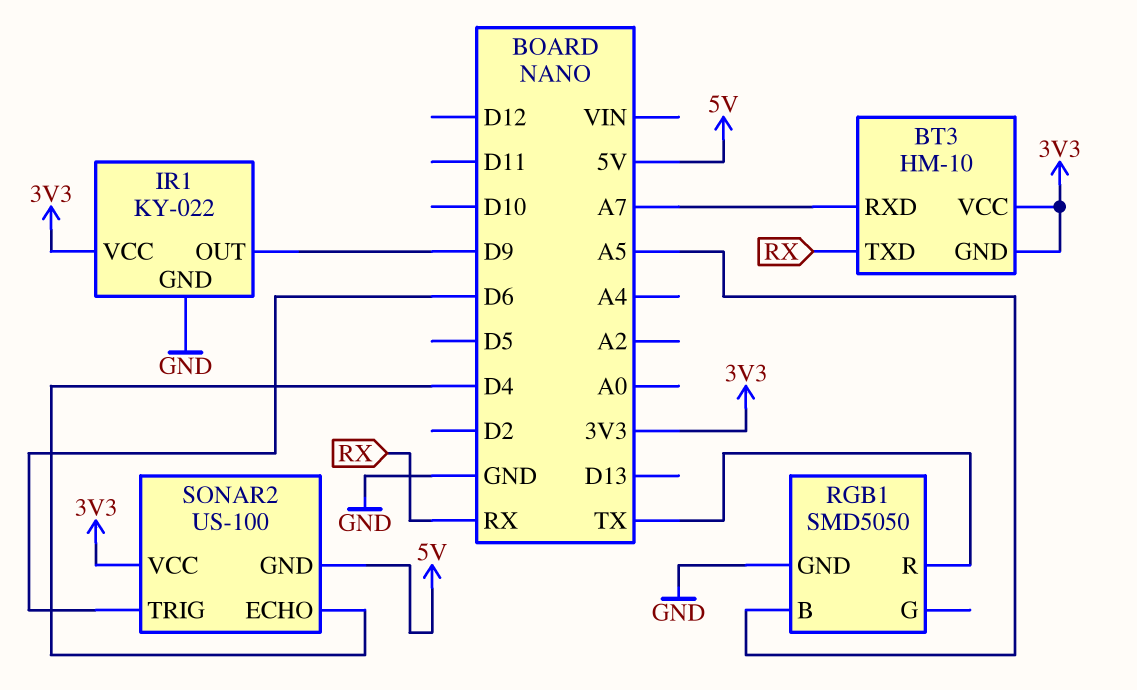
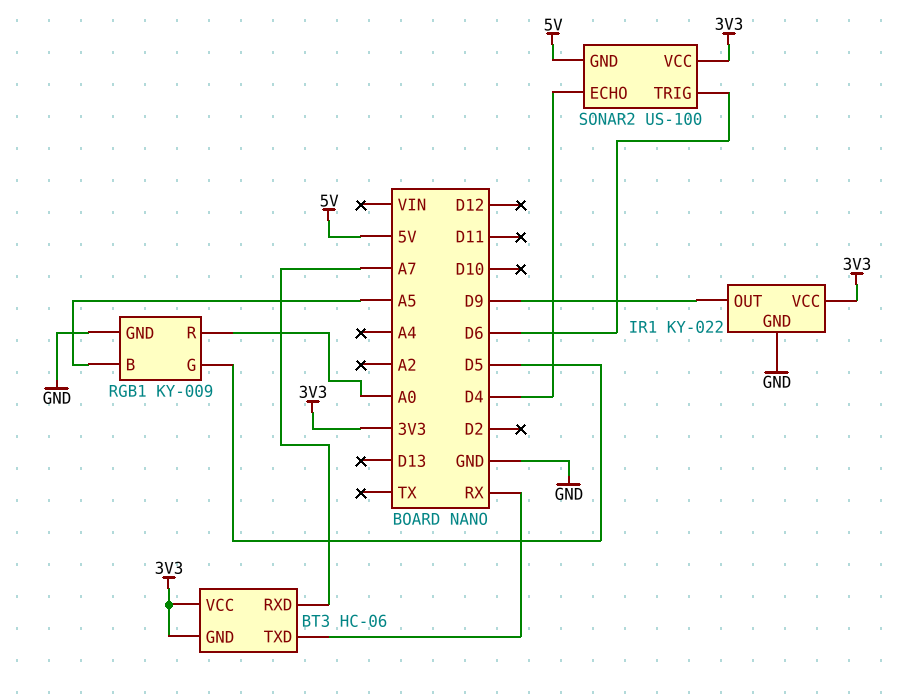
BT3: HM-10 -> HC-06
RGB1: SMD5050 -> KY-009
RGB1 pin G: none -> D5
RGB1 pin R: TX -> A0

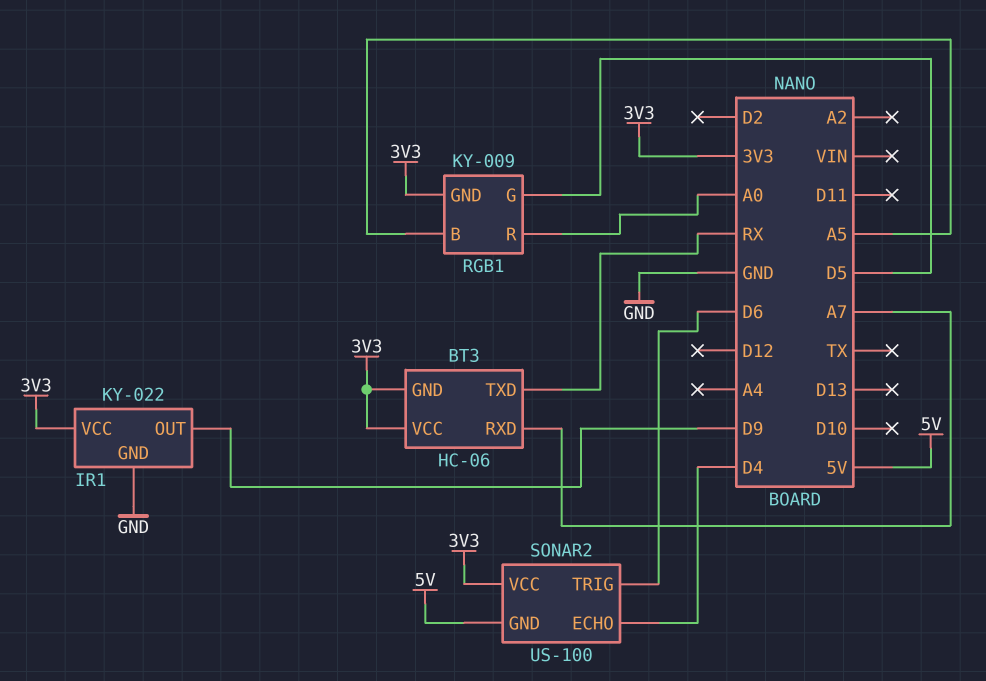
RGB1 pin GND: GND -> 3V3

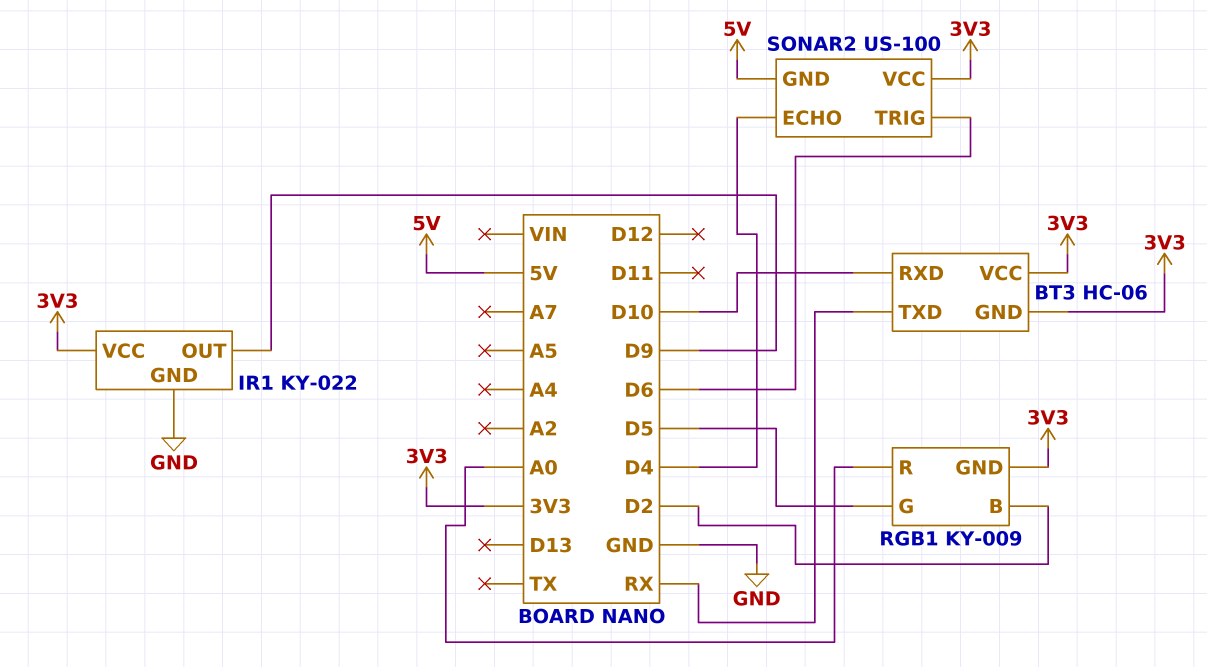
BT3 pin RXD: A7 -> D10
RGB1 pin B: A5 -> D2

